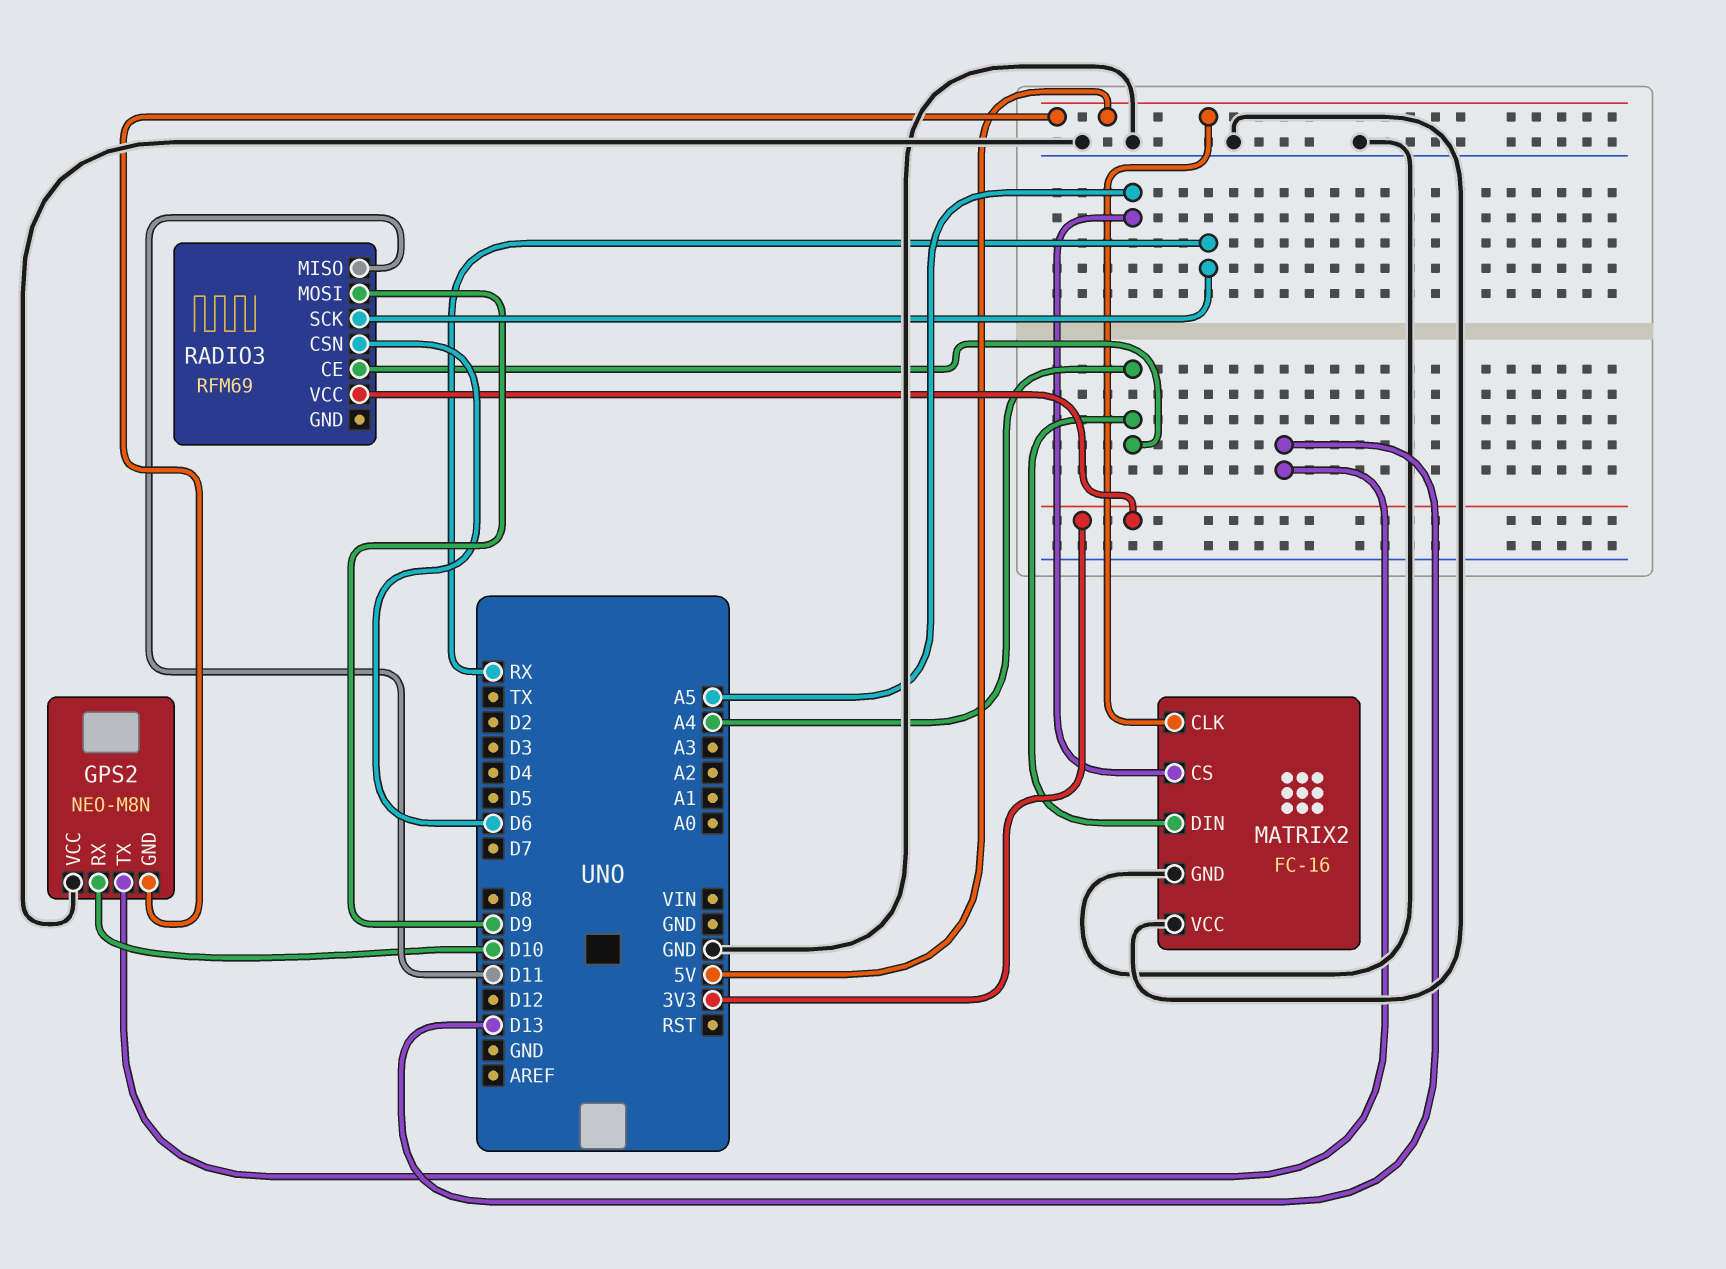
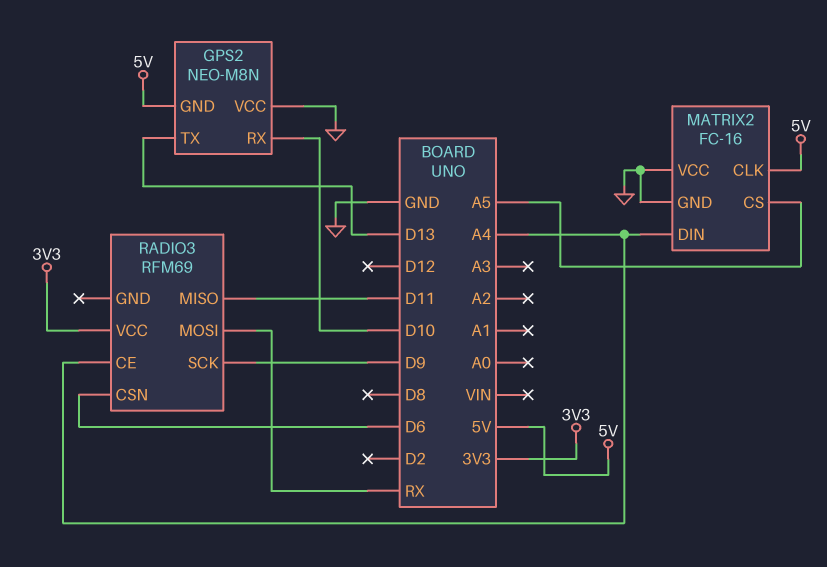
RADIO3 pin MOSI: D9 -> RX
RADIO3 pin SCK: RX -> D9

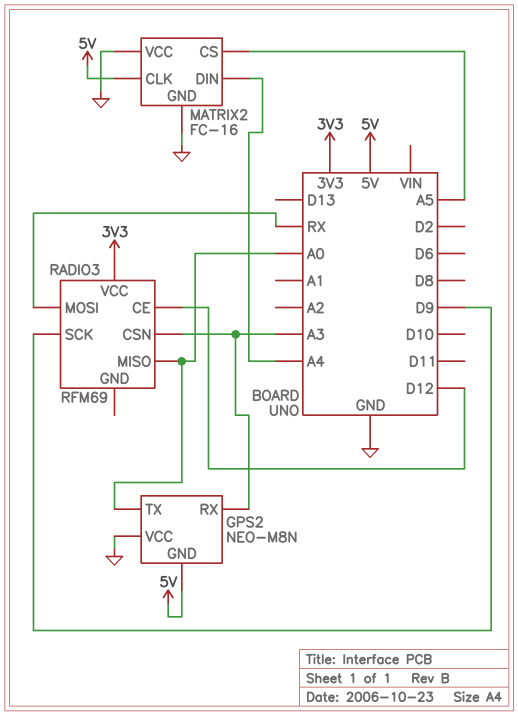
GPS2 pin RX: D10 -> A3
GPS2 pin TX: D13 -> A0
RADIO3 pin CE: A4 -> D12
RADIO3 pin CSN: D6 -> A3
RADIO3 pin MISO: D11 -> A0

